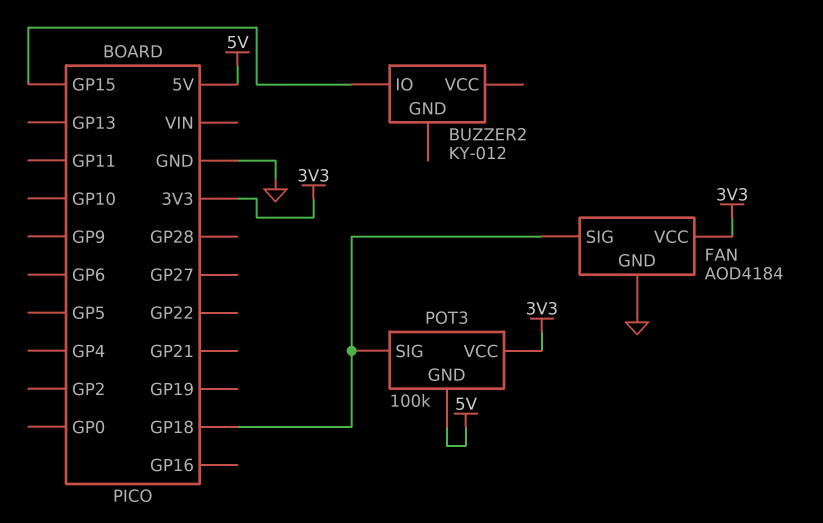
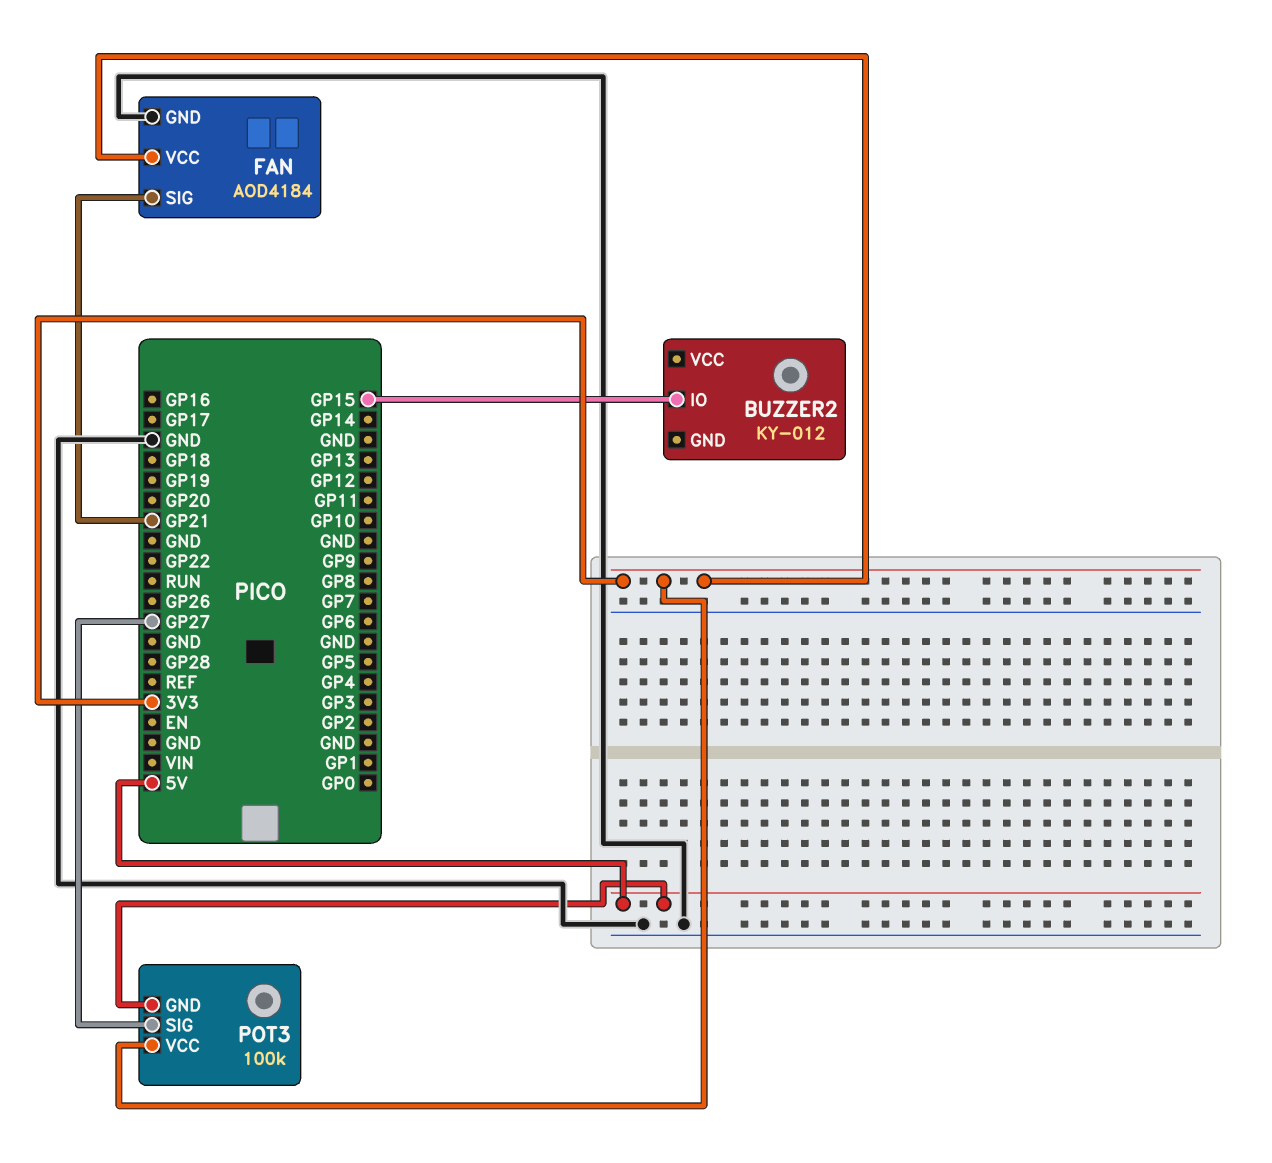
FAN pin SIG: GP18 -> GP21
POT3 pin SIG: GP18 -> GP27

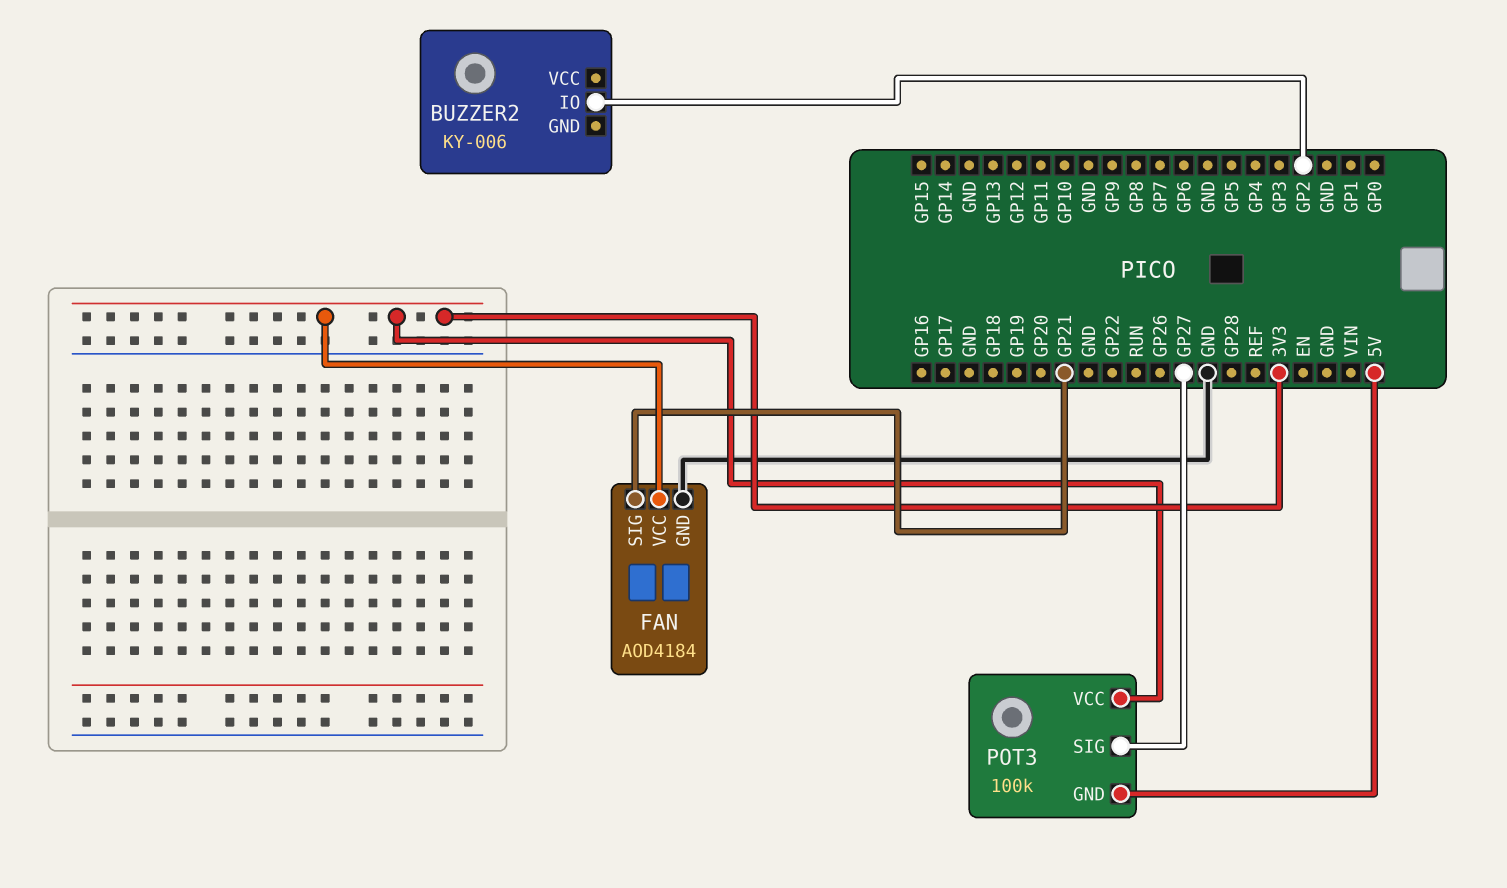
BUZZER2: KY-012 -> KY-006
BUZZER2 pin IO: GP15 -> GP2

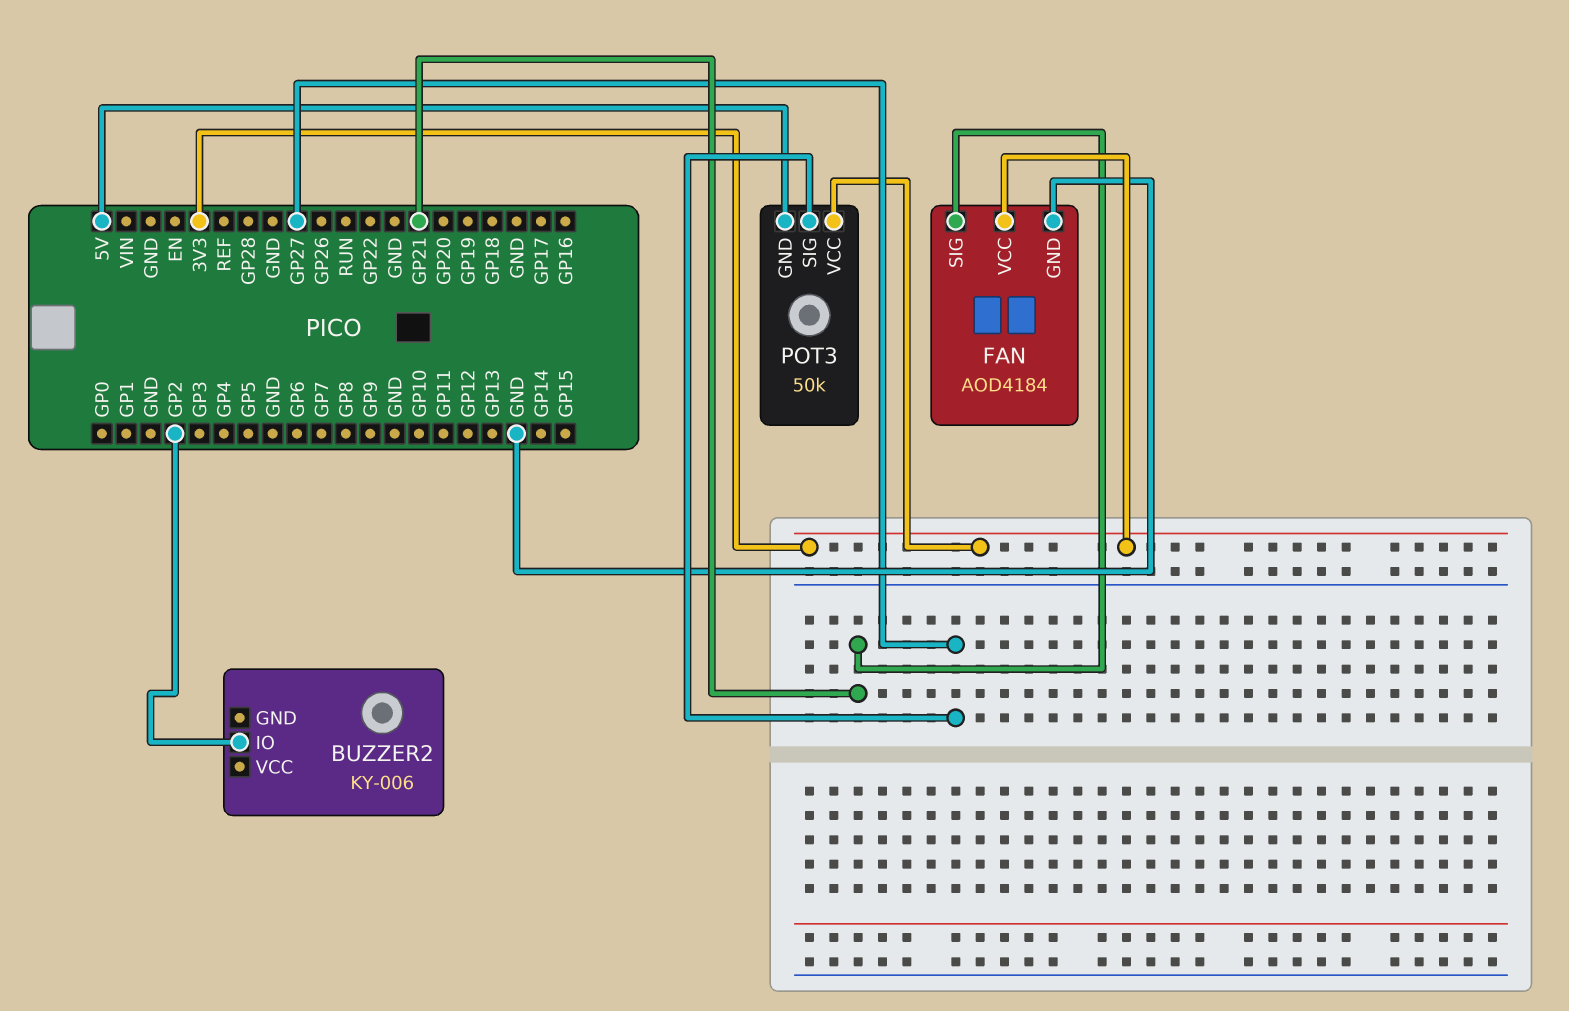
POT3: 100k -> 50k

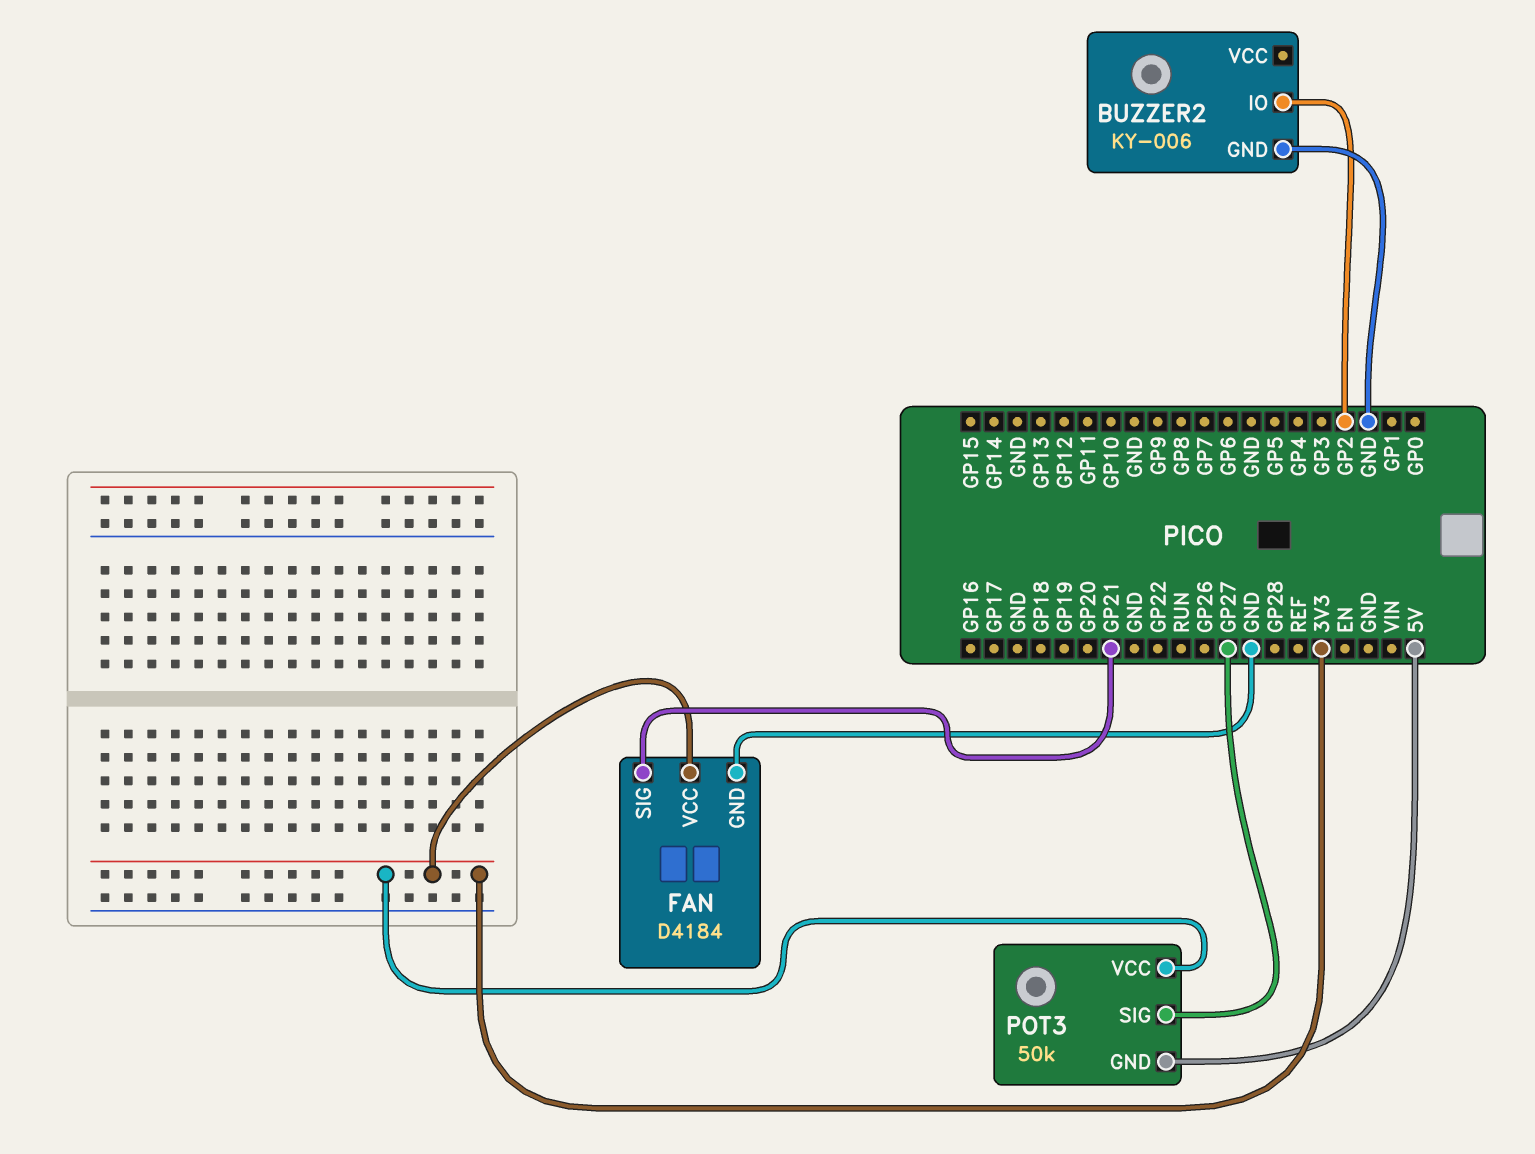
BUZZER2 pin GND: none -> GND
FAN: AOD4184 -> D4184

